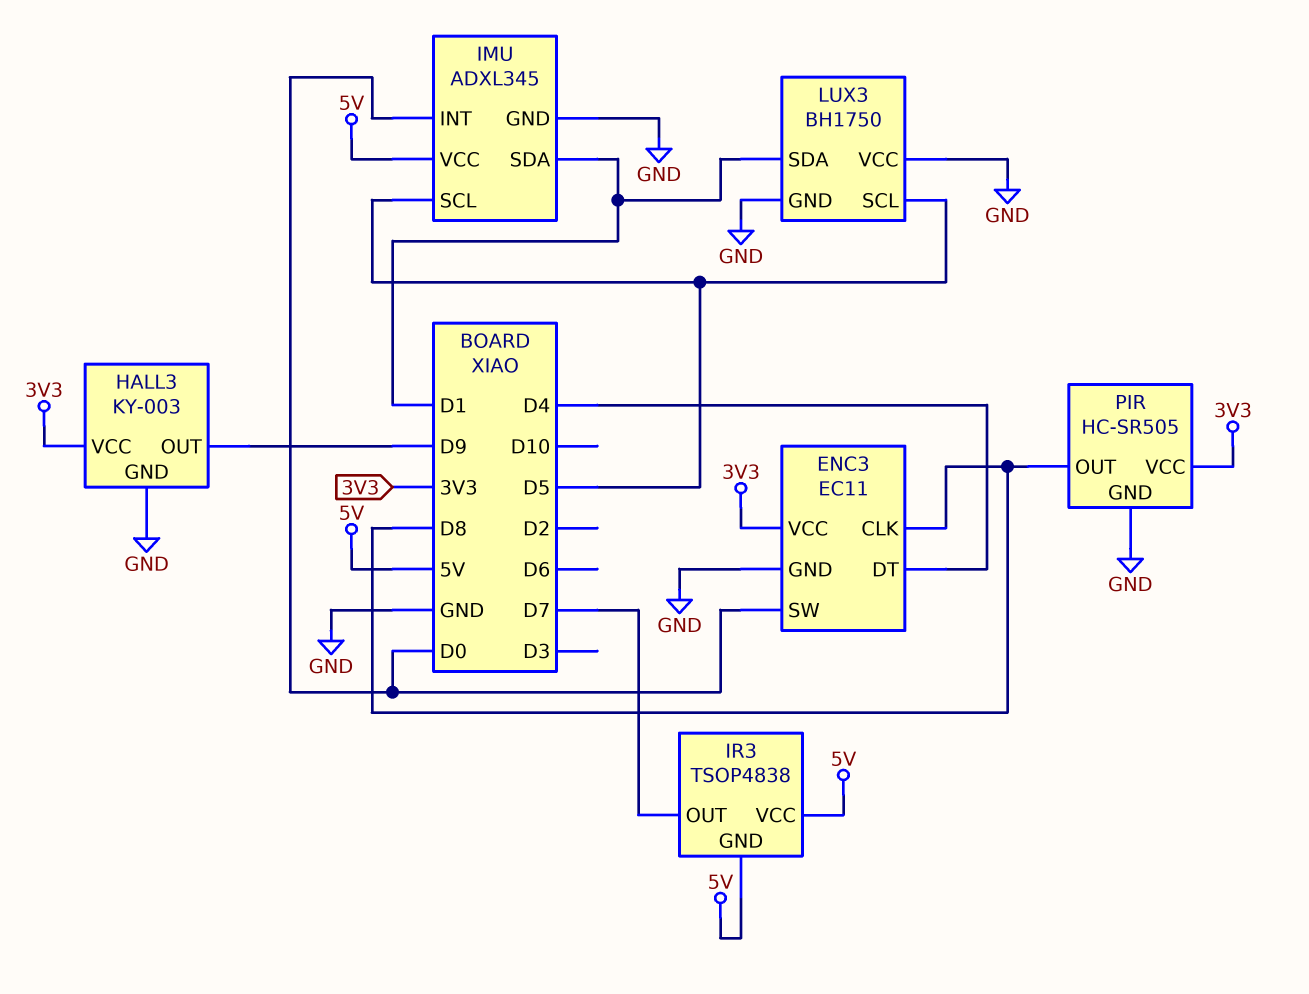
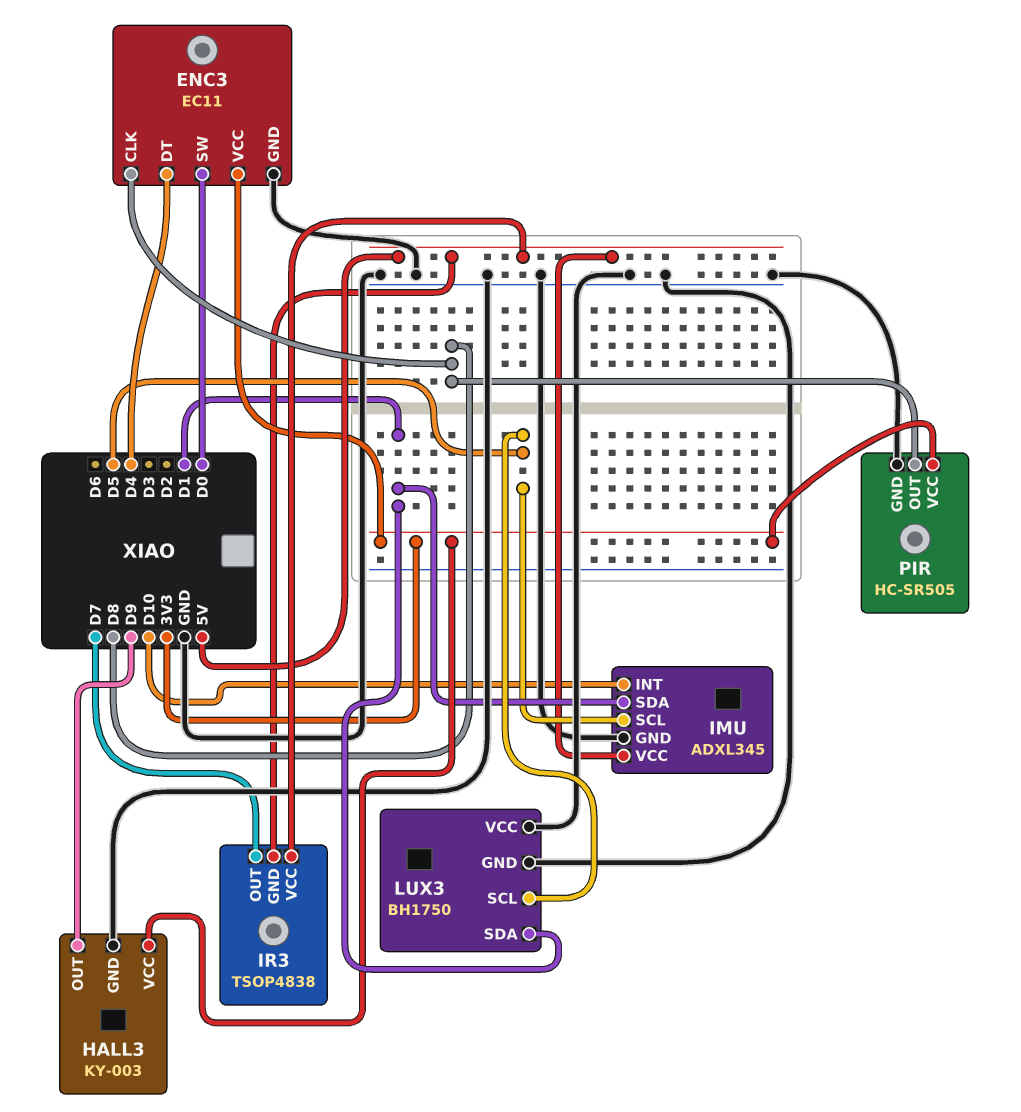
IMU pin INT: D0 -> D10

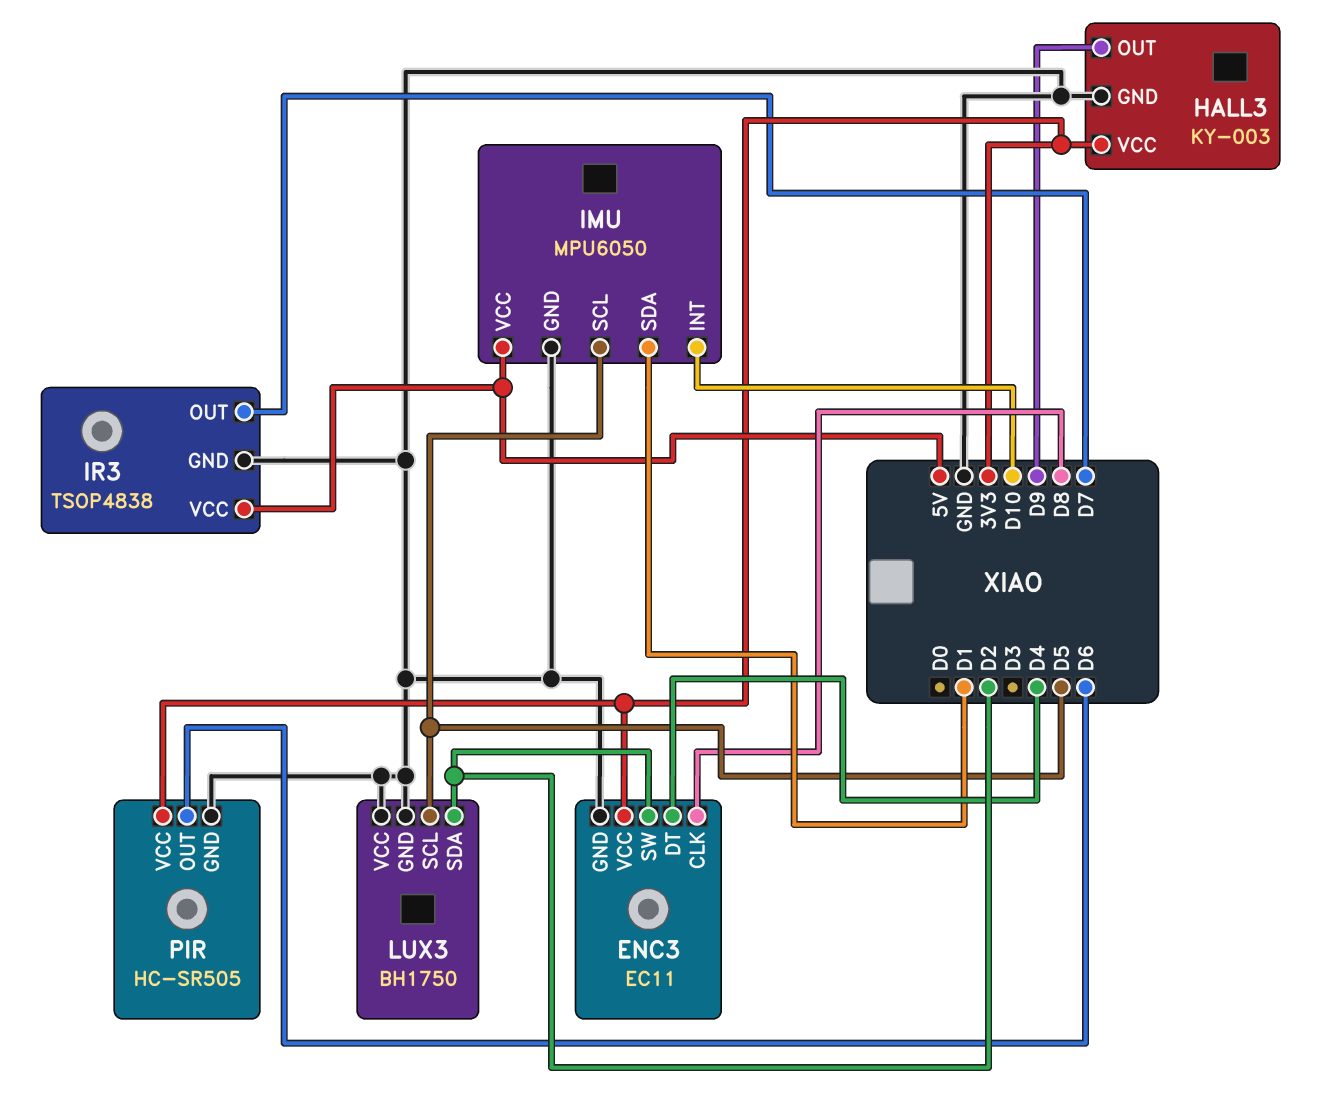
ENC3 pin SW: D0 -> D2
IMU: ADXL345 -> MPU6050
IR3 pin GND: 5V -> GND
LUX3 pin SDA: D1 -> D2
PIR pin OUT: D8 -> D6

